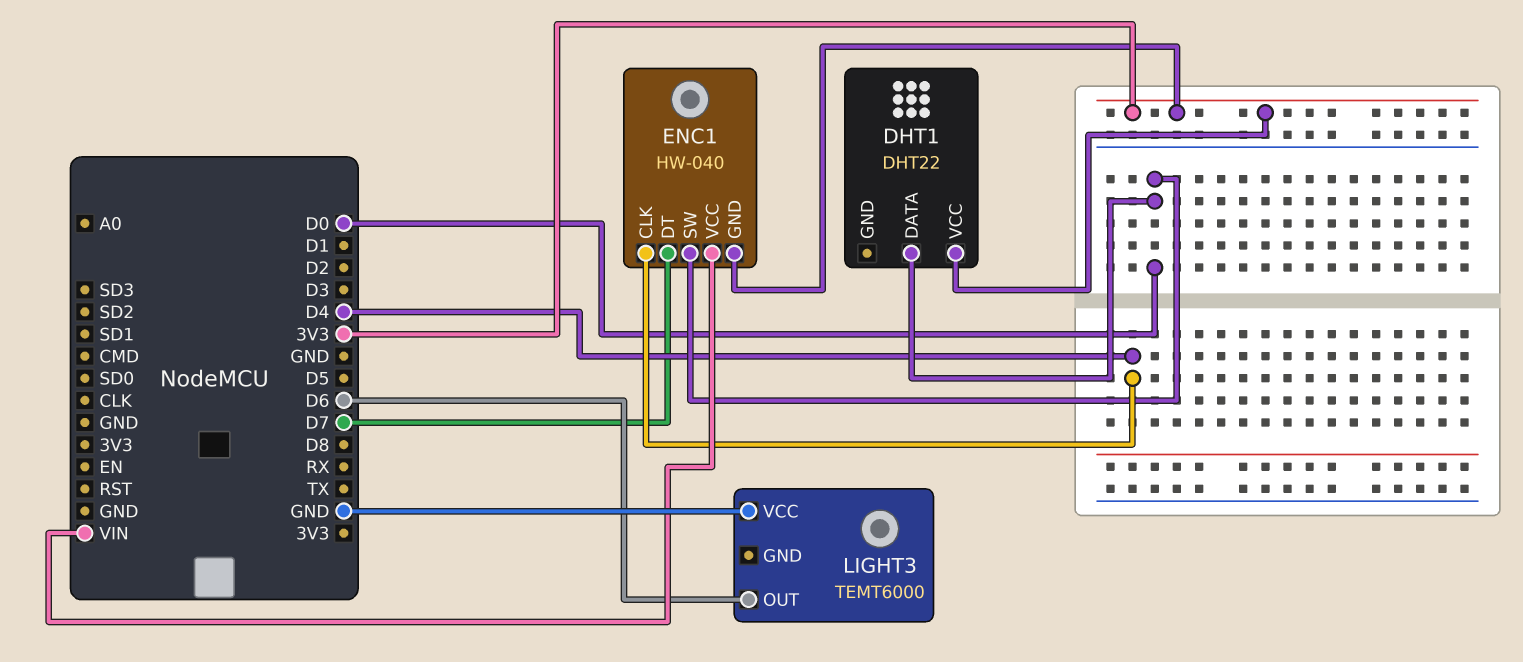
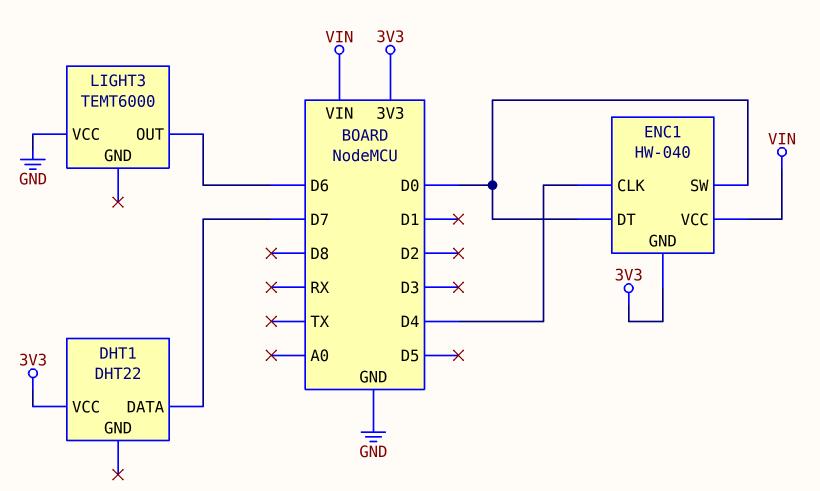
DHT1 pin DATA: D0 -> D7
ENC1 pin DT: D7 -> D0

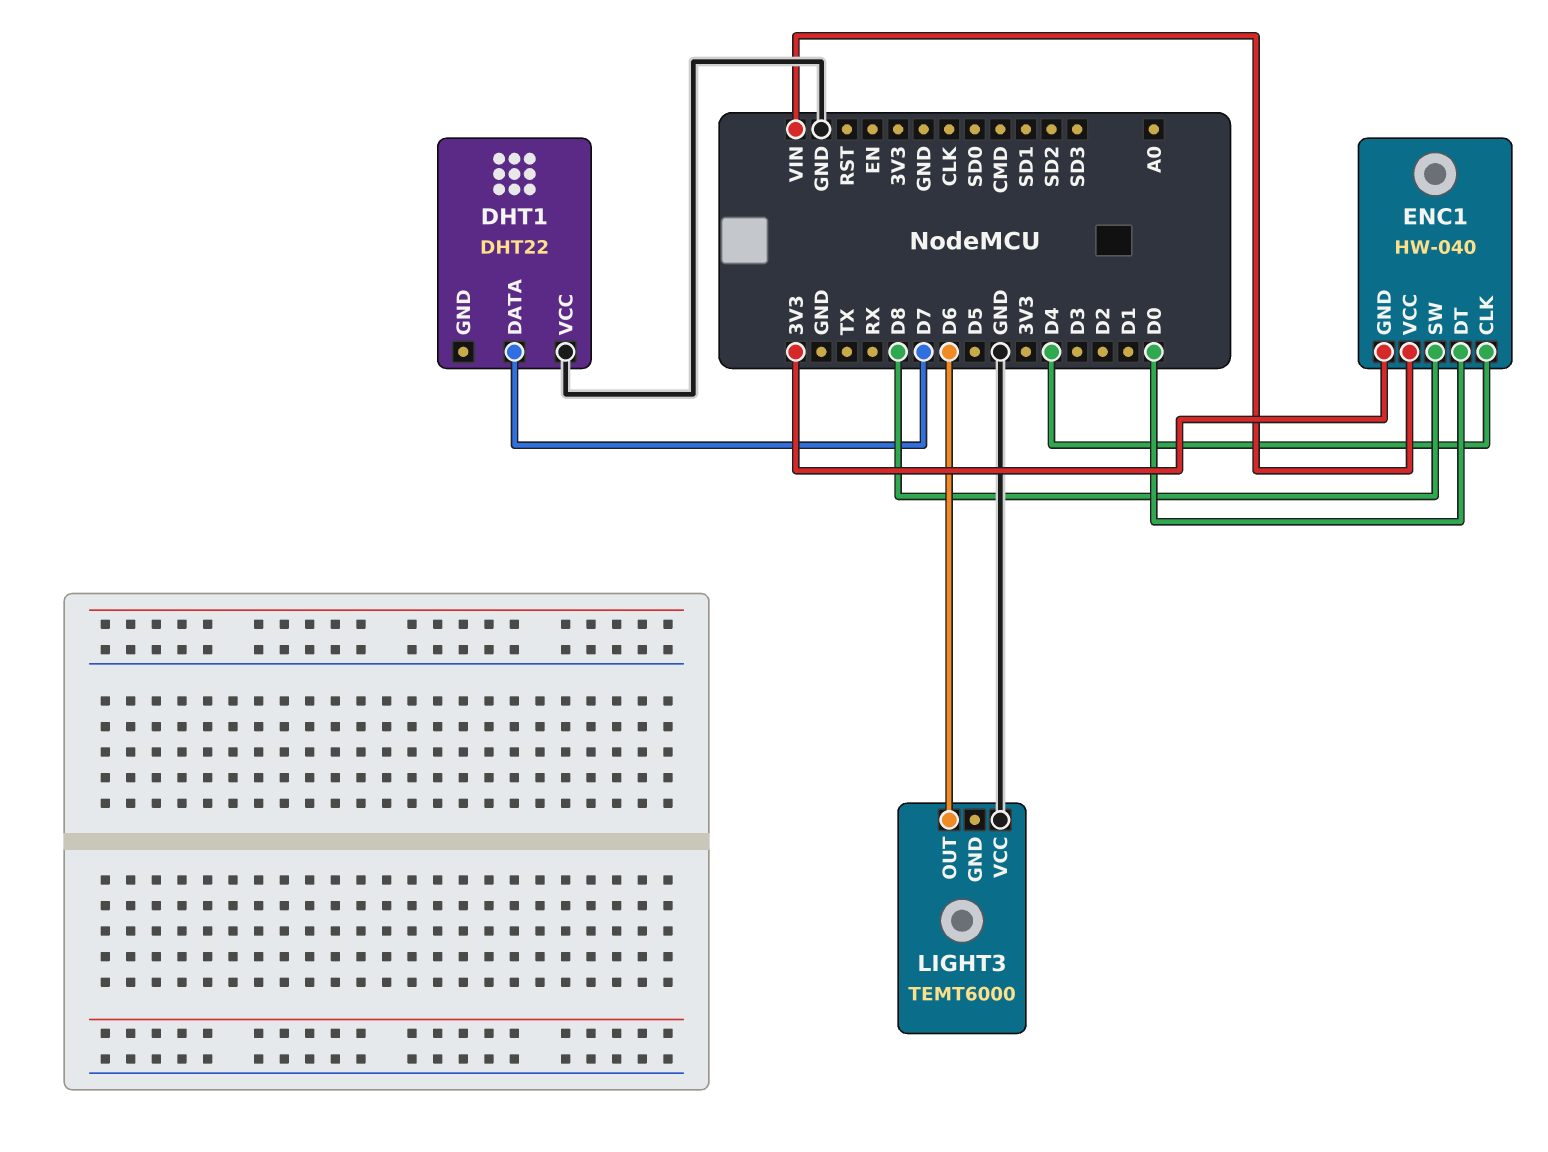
DHT1 pin VCC: 3V3 -> GND
ENC1 pin SW: D0 -> D8

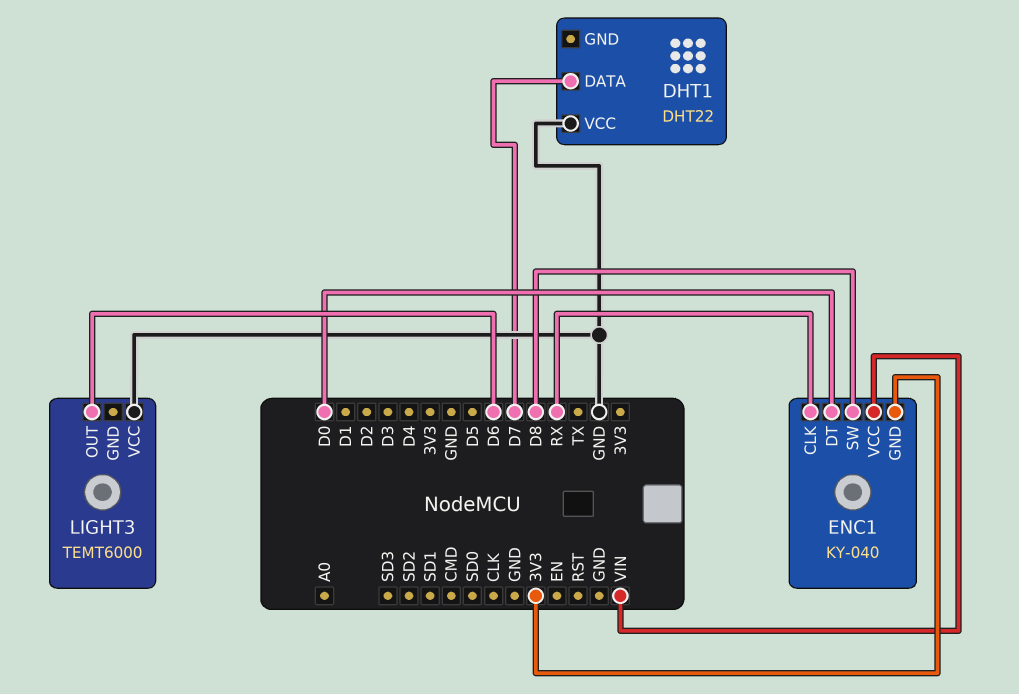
ENC1: HW-040 -> KY-040
ENC1 pin CLK: D4 -> RX

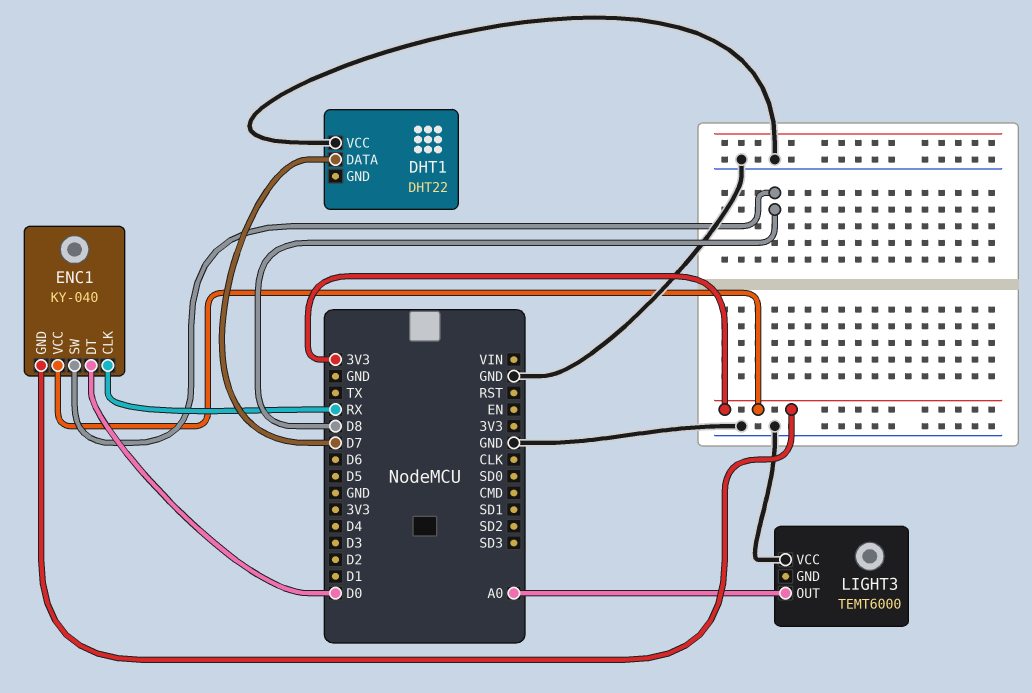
ENC1 pin VCC: VIN -> 3V3
LIGHT3 pin OUT: D6 -> A0

